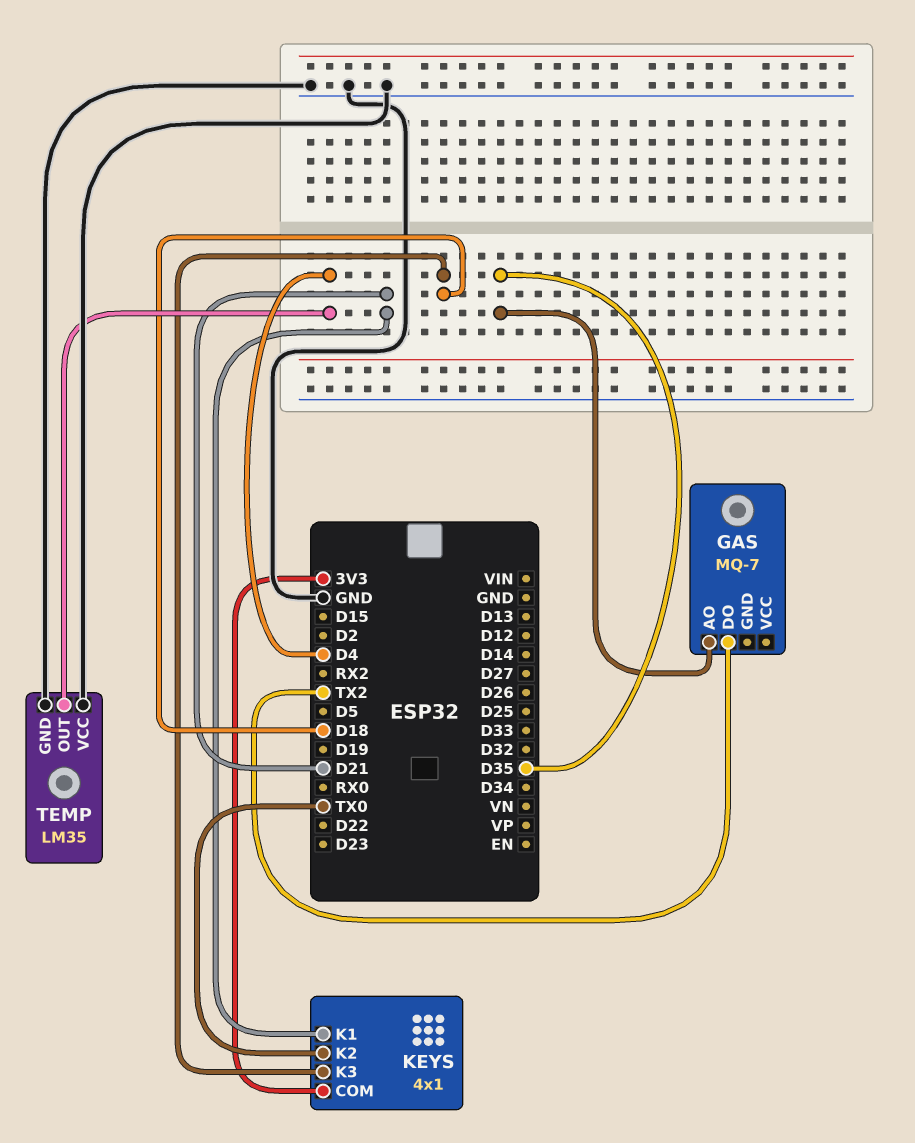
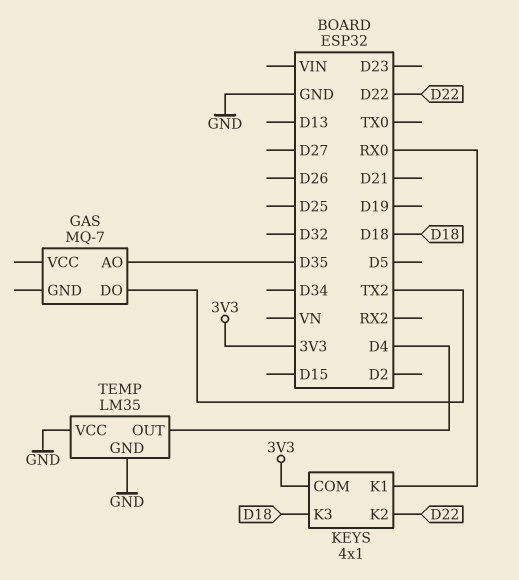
KEYS pin K1: D21 -> RX0
KEYS pin K2: TX0 -> D22

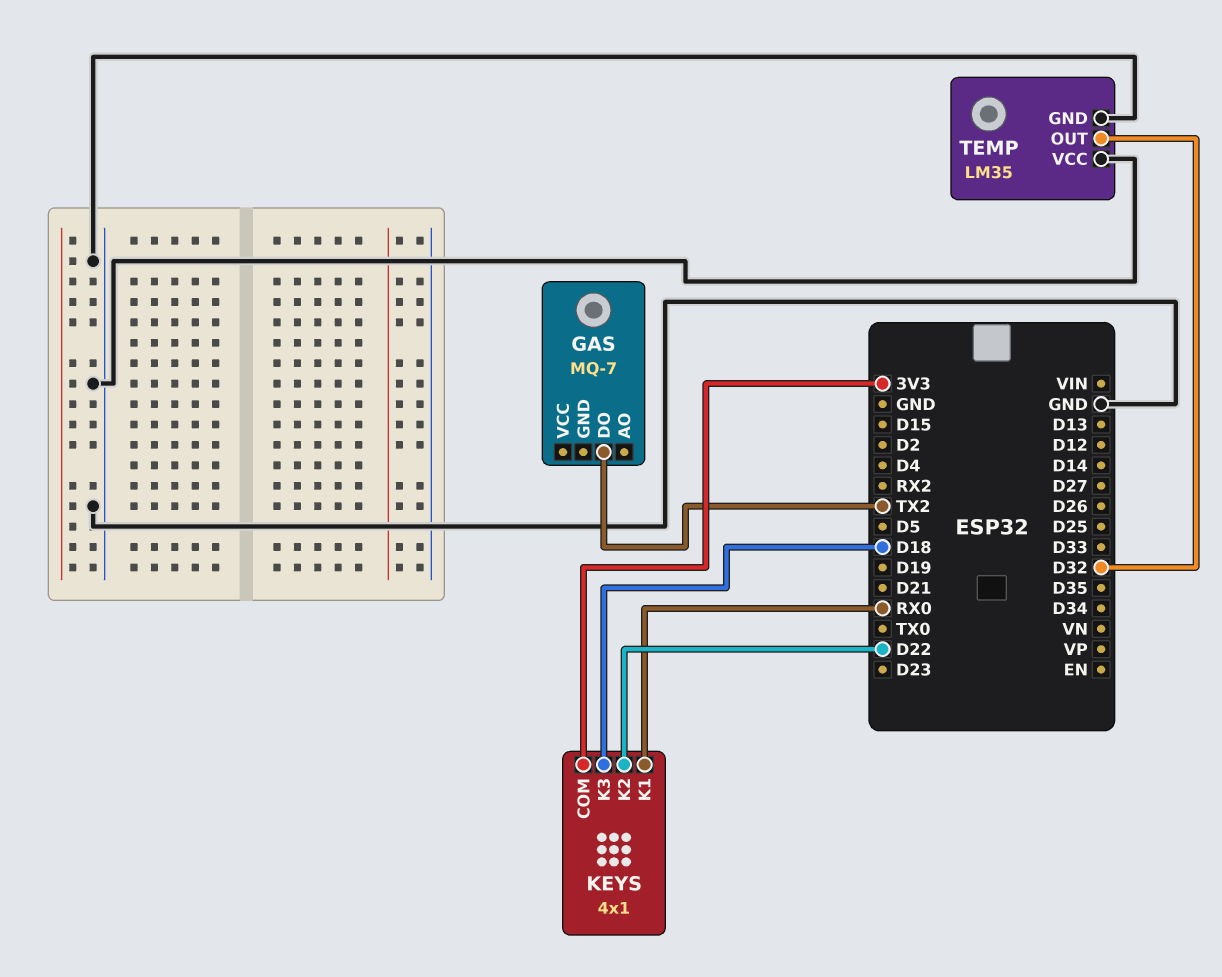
GAS pin AO: D35 -> none
TEMP pin OUT: D4 -> D32

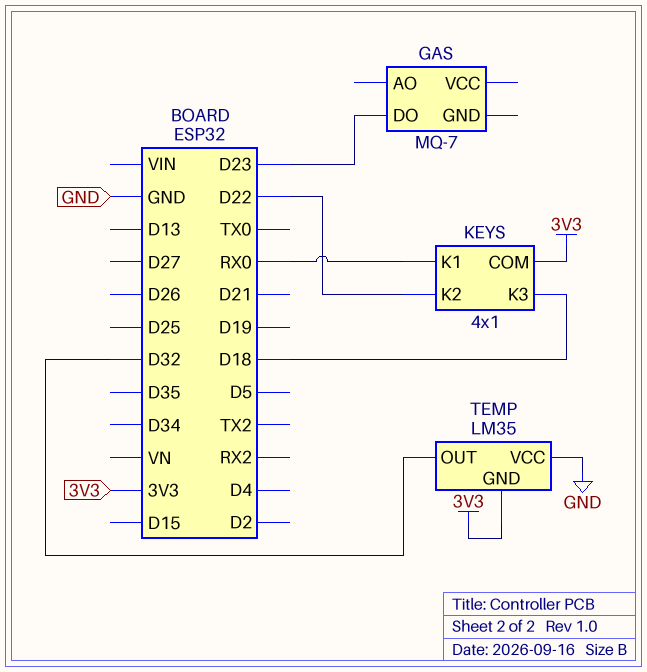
GAS pin DO: TX2 -> D23
TEMP pin GND: GND -> 3V3

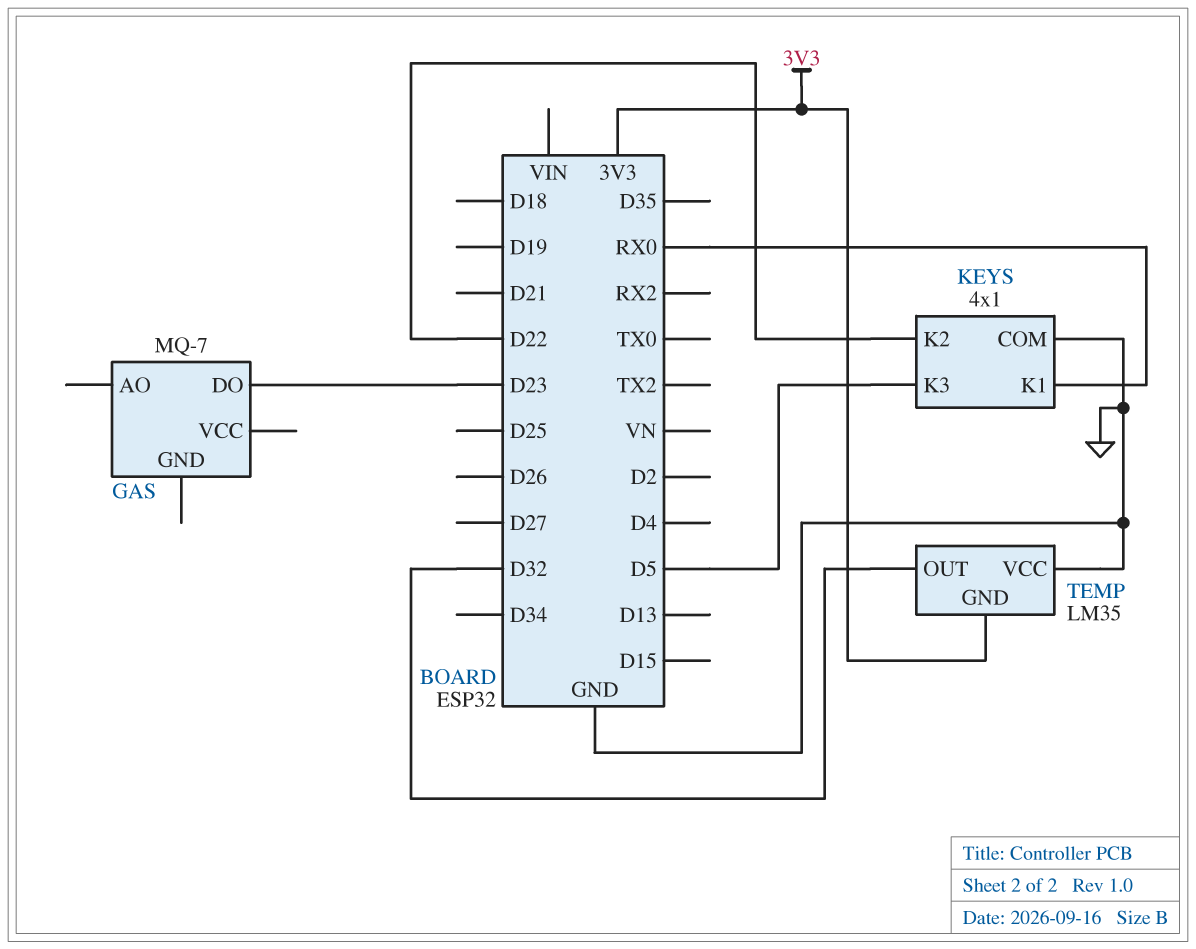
KEYS pin COM: 3V3 -> GND
KEYS pin K3: D18 -> D5

